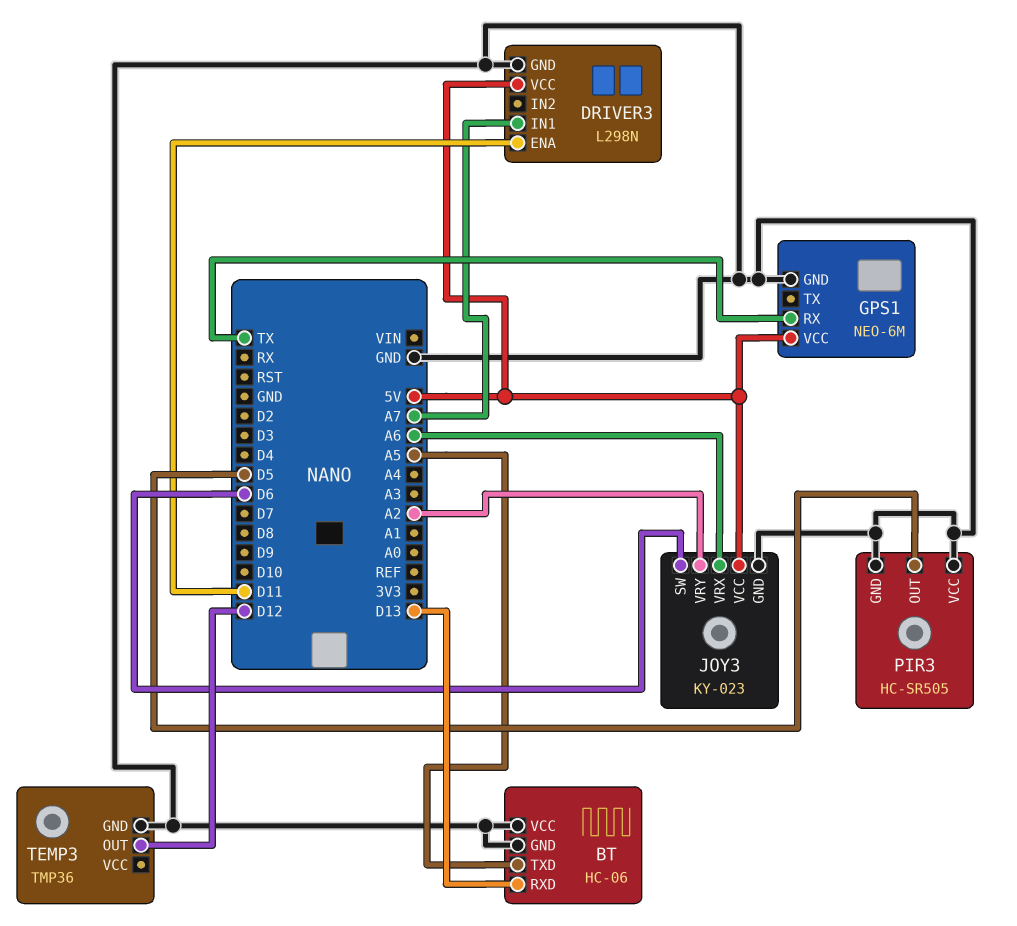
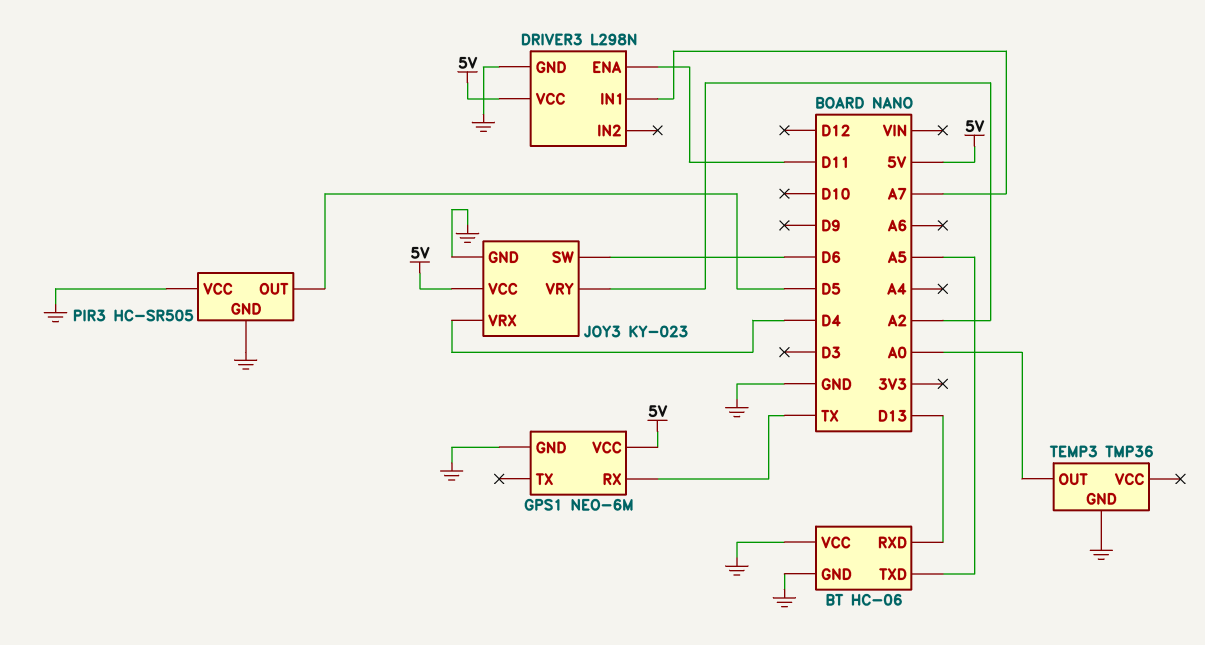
JOY3 pin VRX: A6 -> D4
TEMP3 pin OUT: D12 -> A0

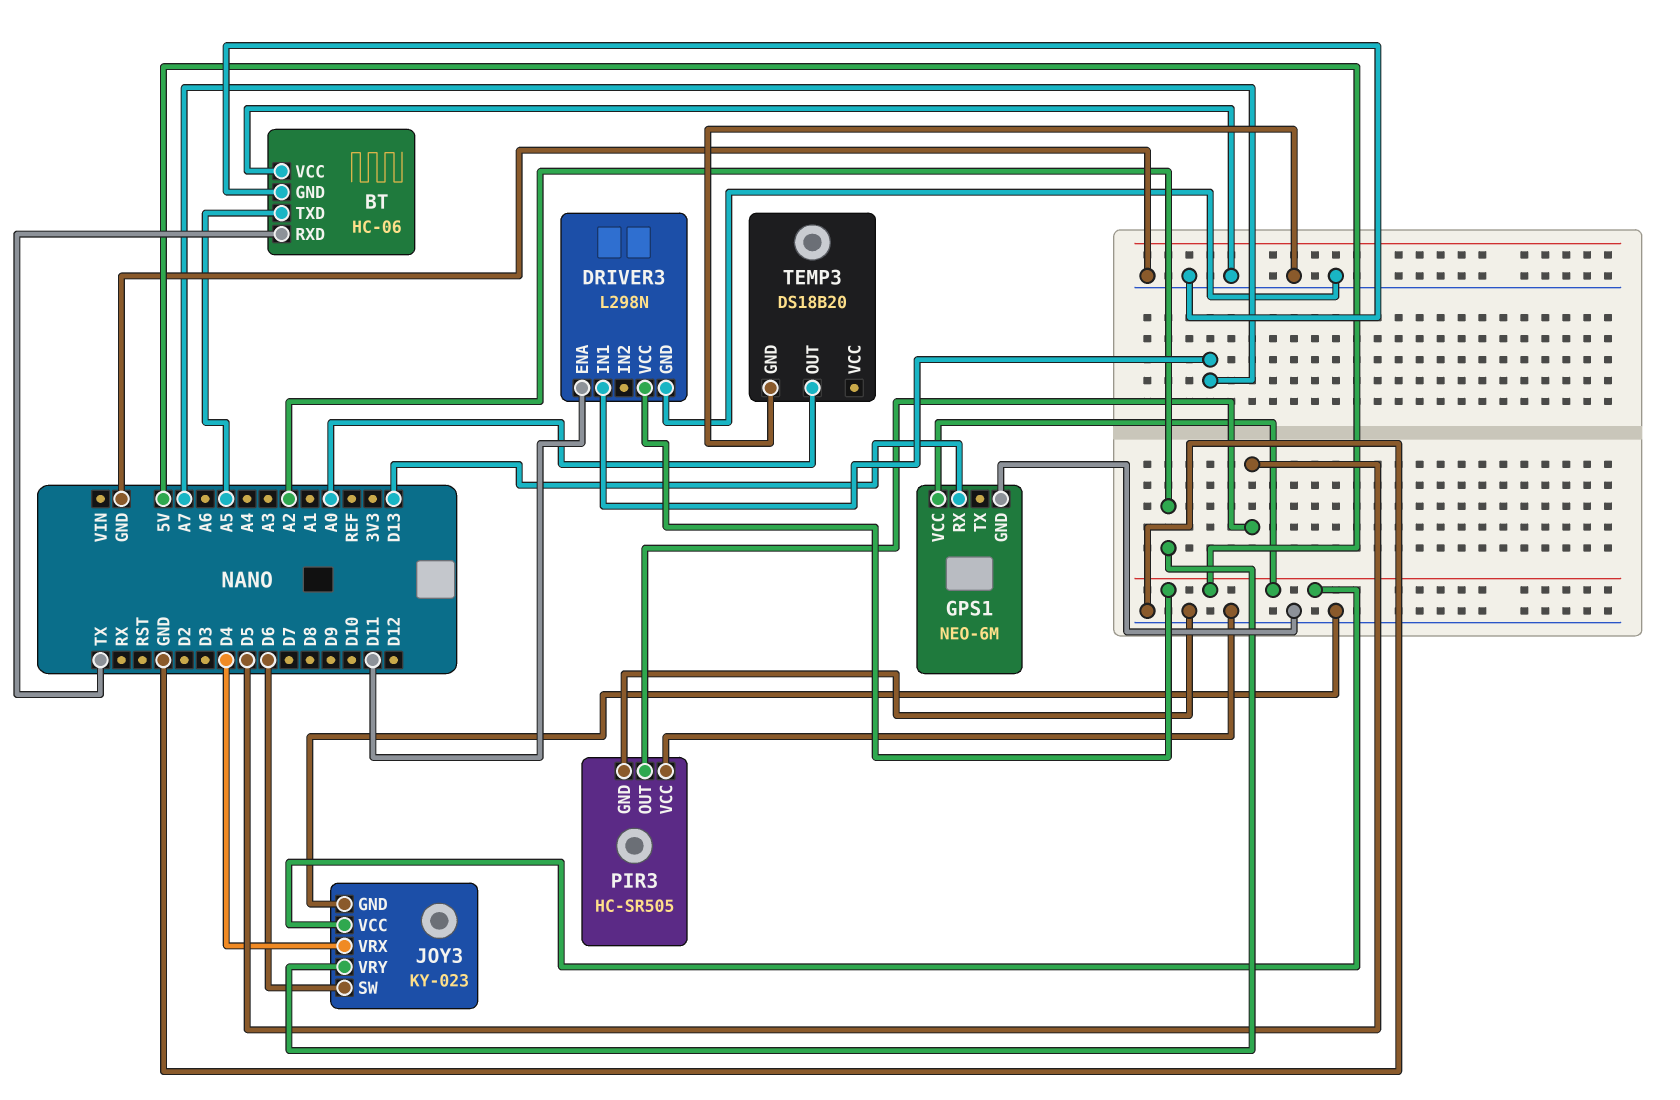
BT pin RXD: D13 -> TX
GPS1 pin RX: TX -> D13
TEMP3: TMP36 -> DS18B20

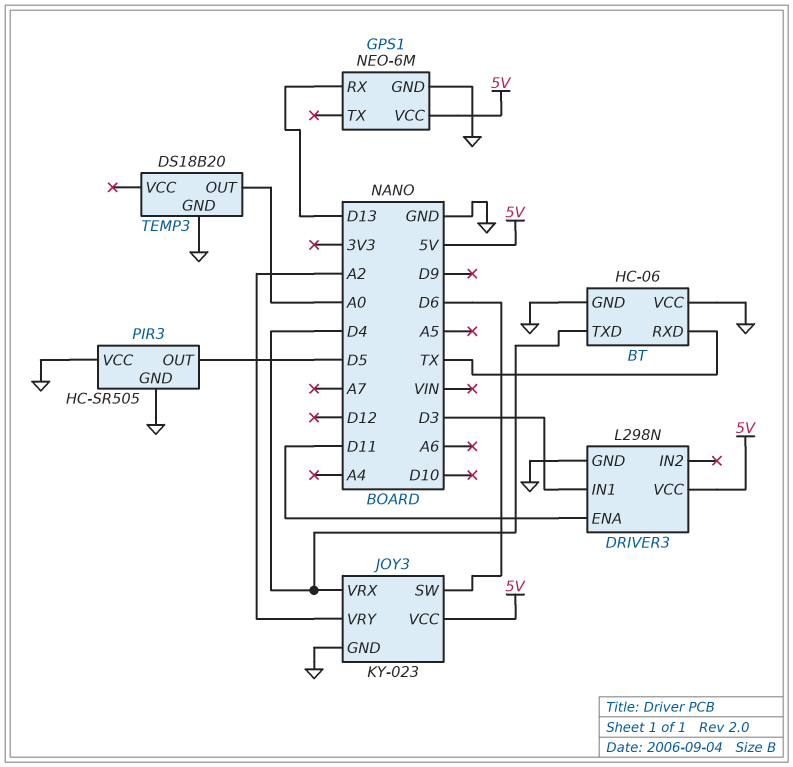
BT pin TXD: A5 -> D4
DRIVER3 pin IN1: A7 -> D3

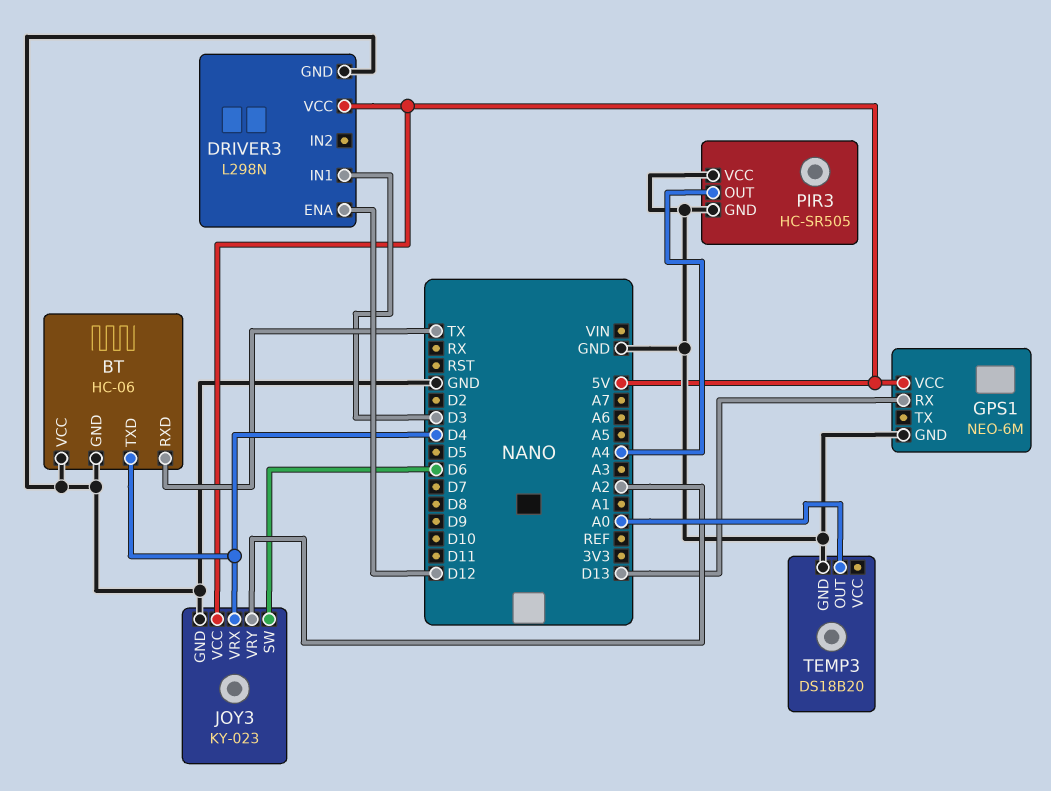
DRIVER3 pin ENA: D11 -> D12
PIR3 pin OUT: D5 -> A4

